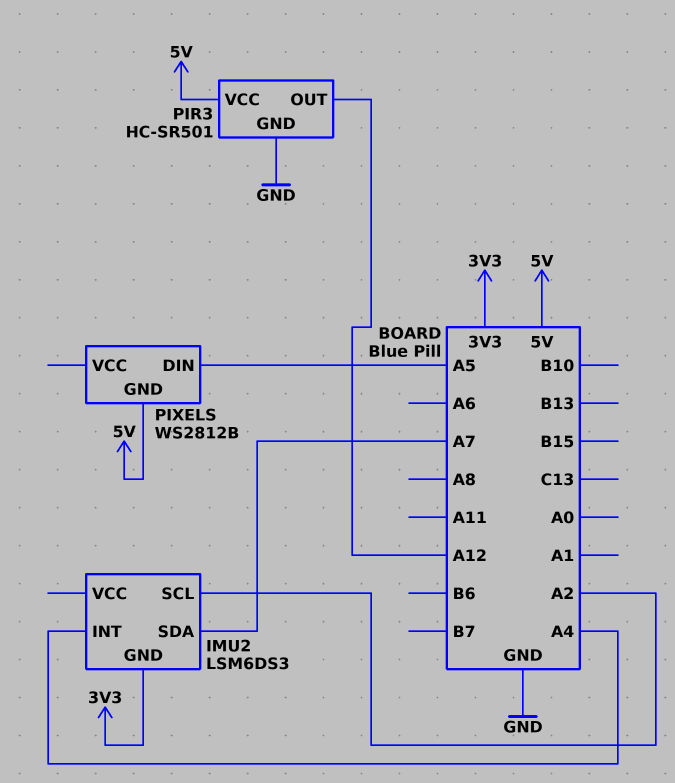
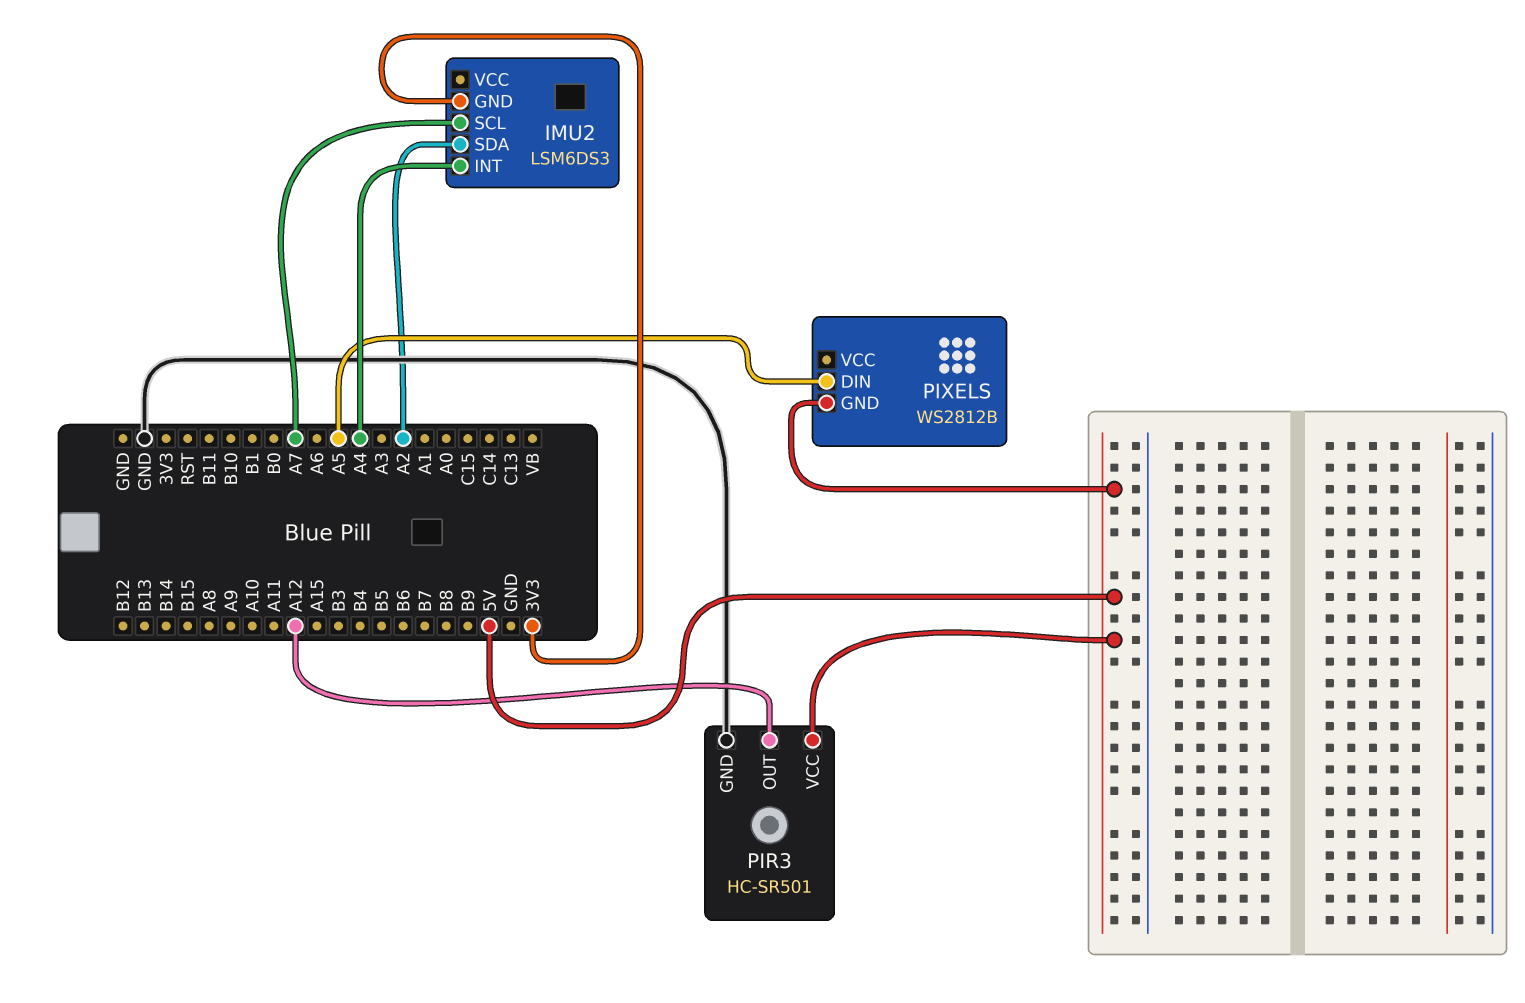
IMU2 pin SCL: A2 -> A7
IMU2 pin SDA: A7 -> A2

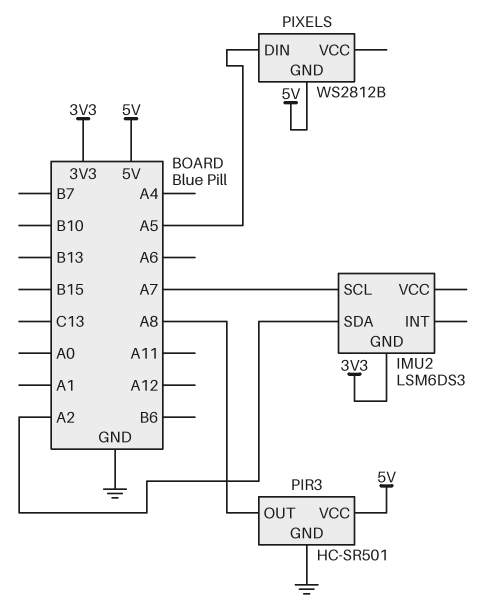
IMU2 pin INT: A4 -> none
PIR3 pin OUT: A12 -> A8

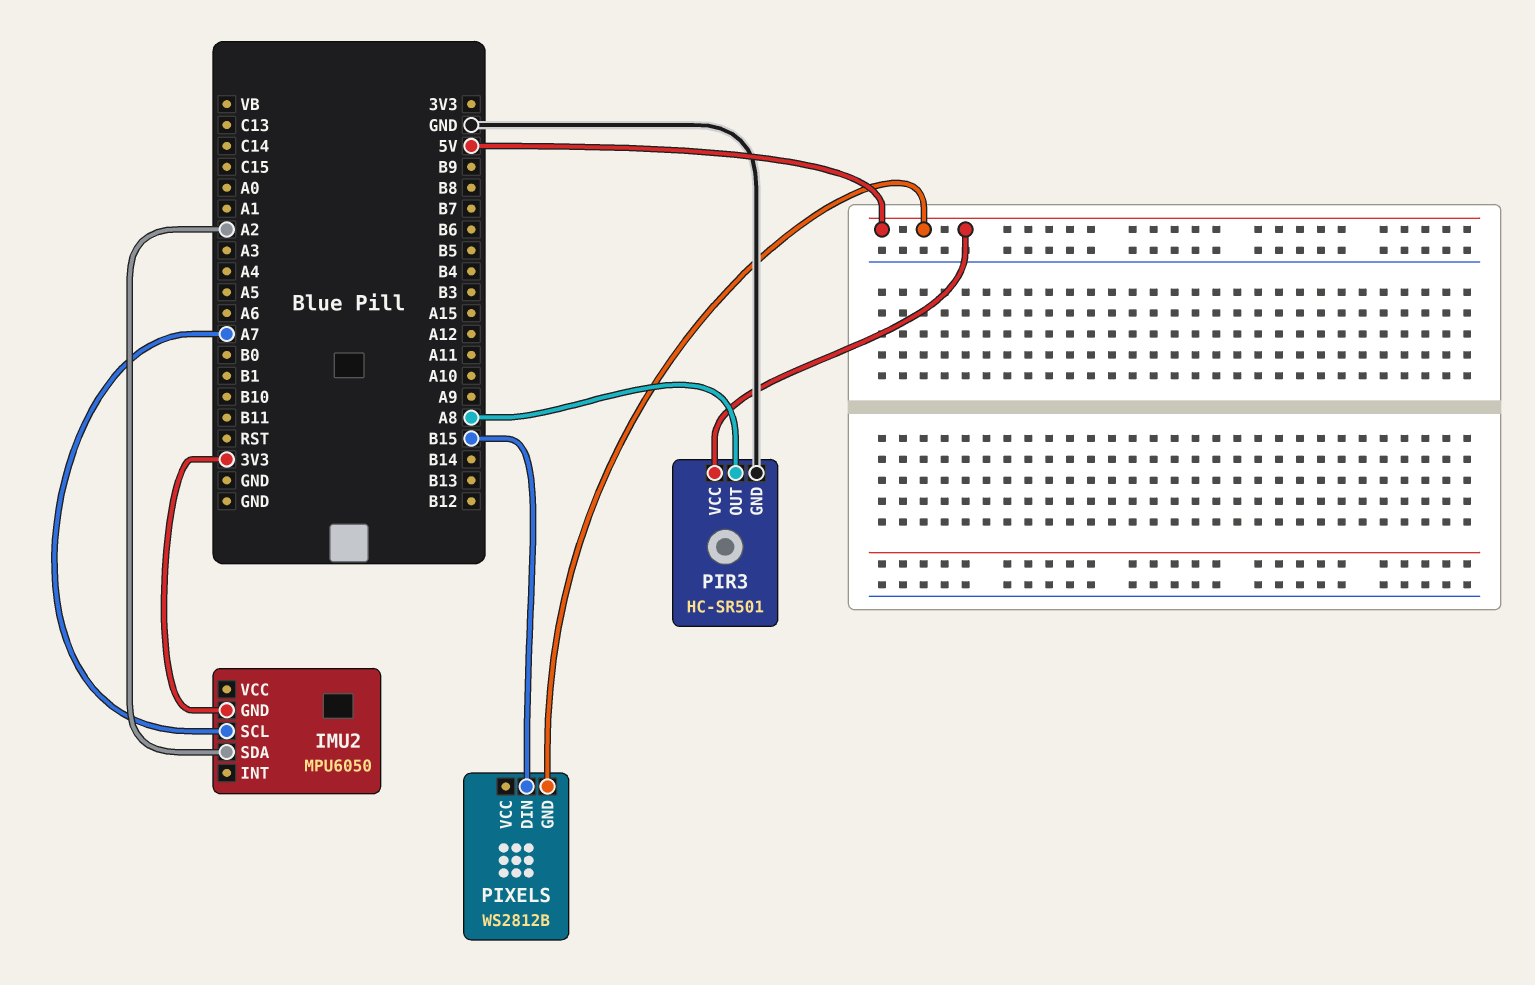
IMU2: LSM6DS3 -> MPU6050
PIXELS pin DIN: A5 -> B15

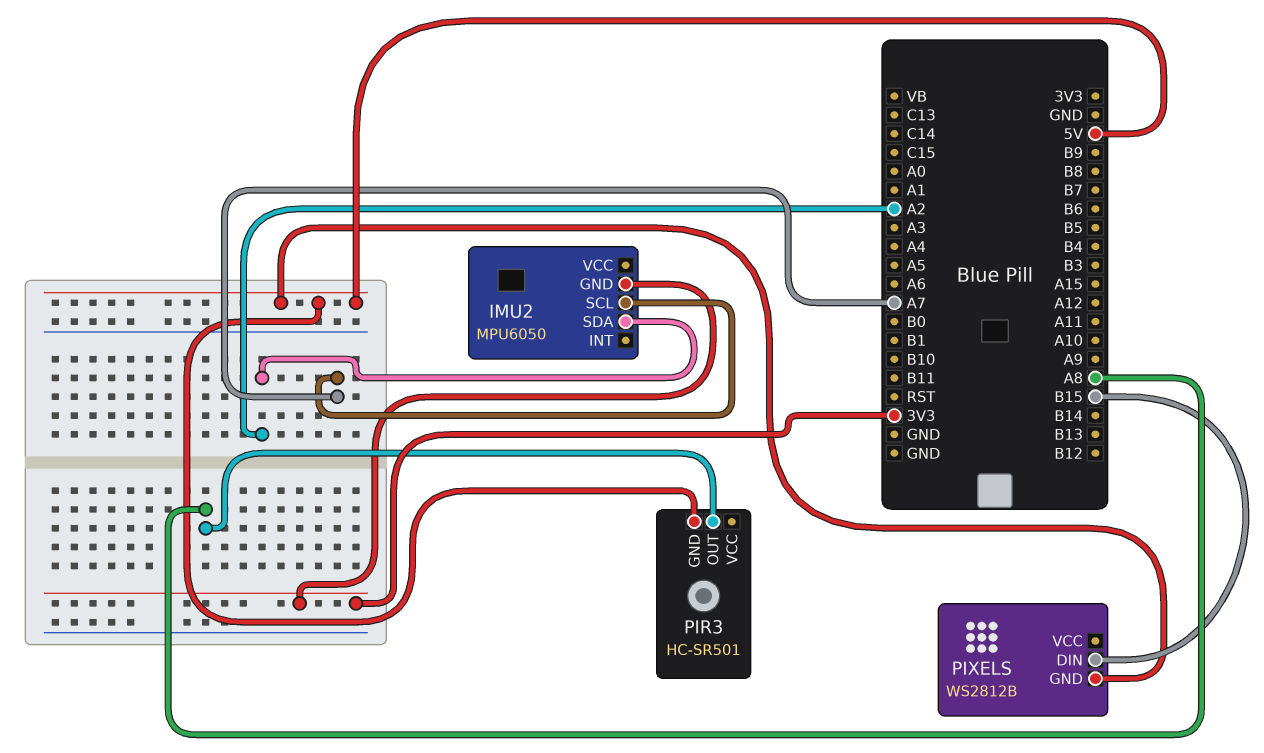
PIR3 pin GND: GND -> 5V
PIR3 pin VCC: 5V -> none

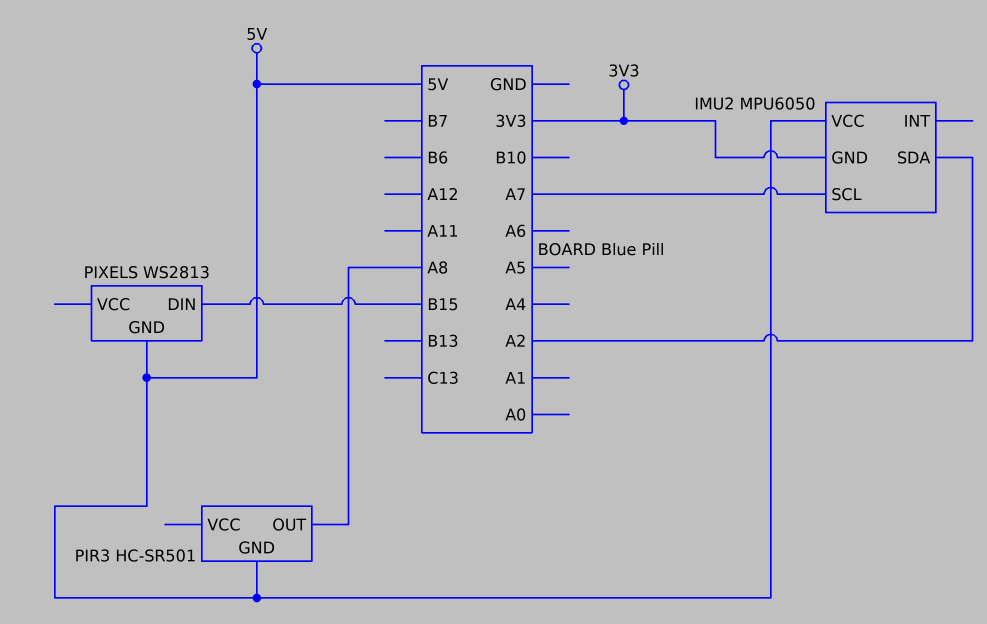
IMU2 pin VCC: none -> 5V
PIXELS: WS2812B -> WS2813

